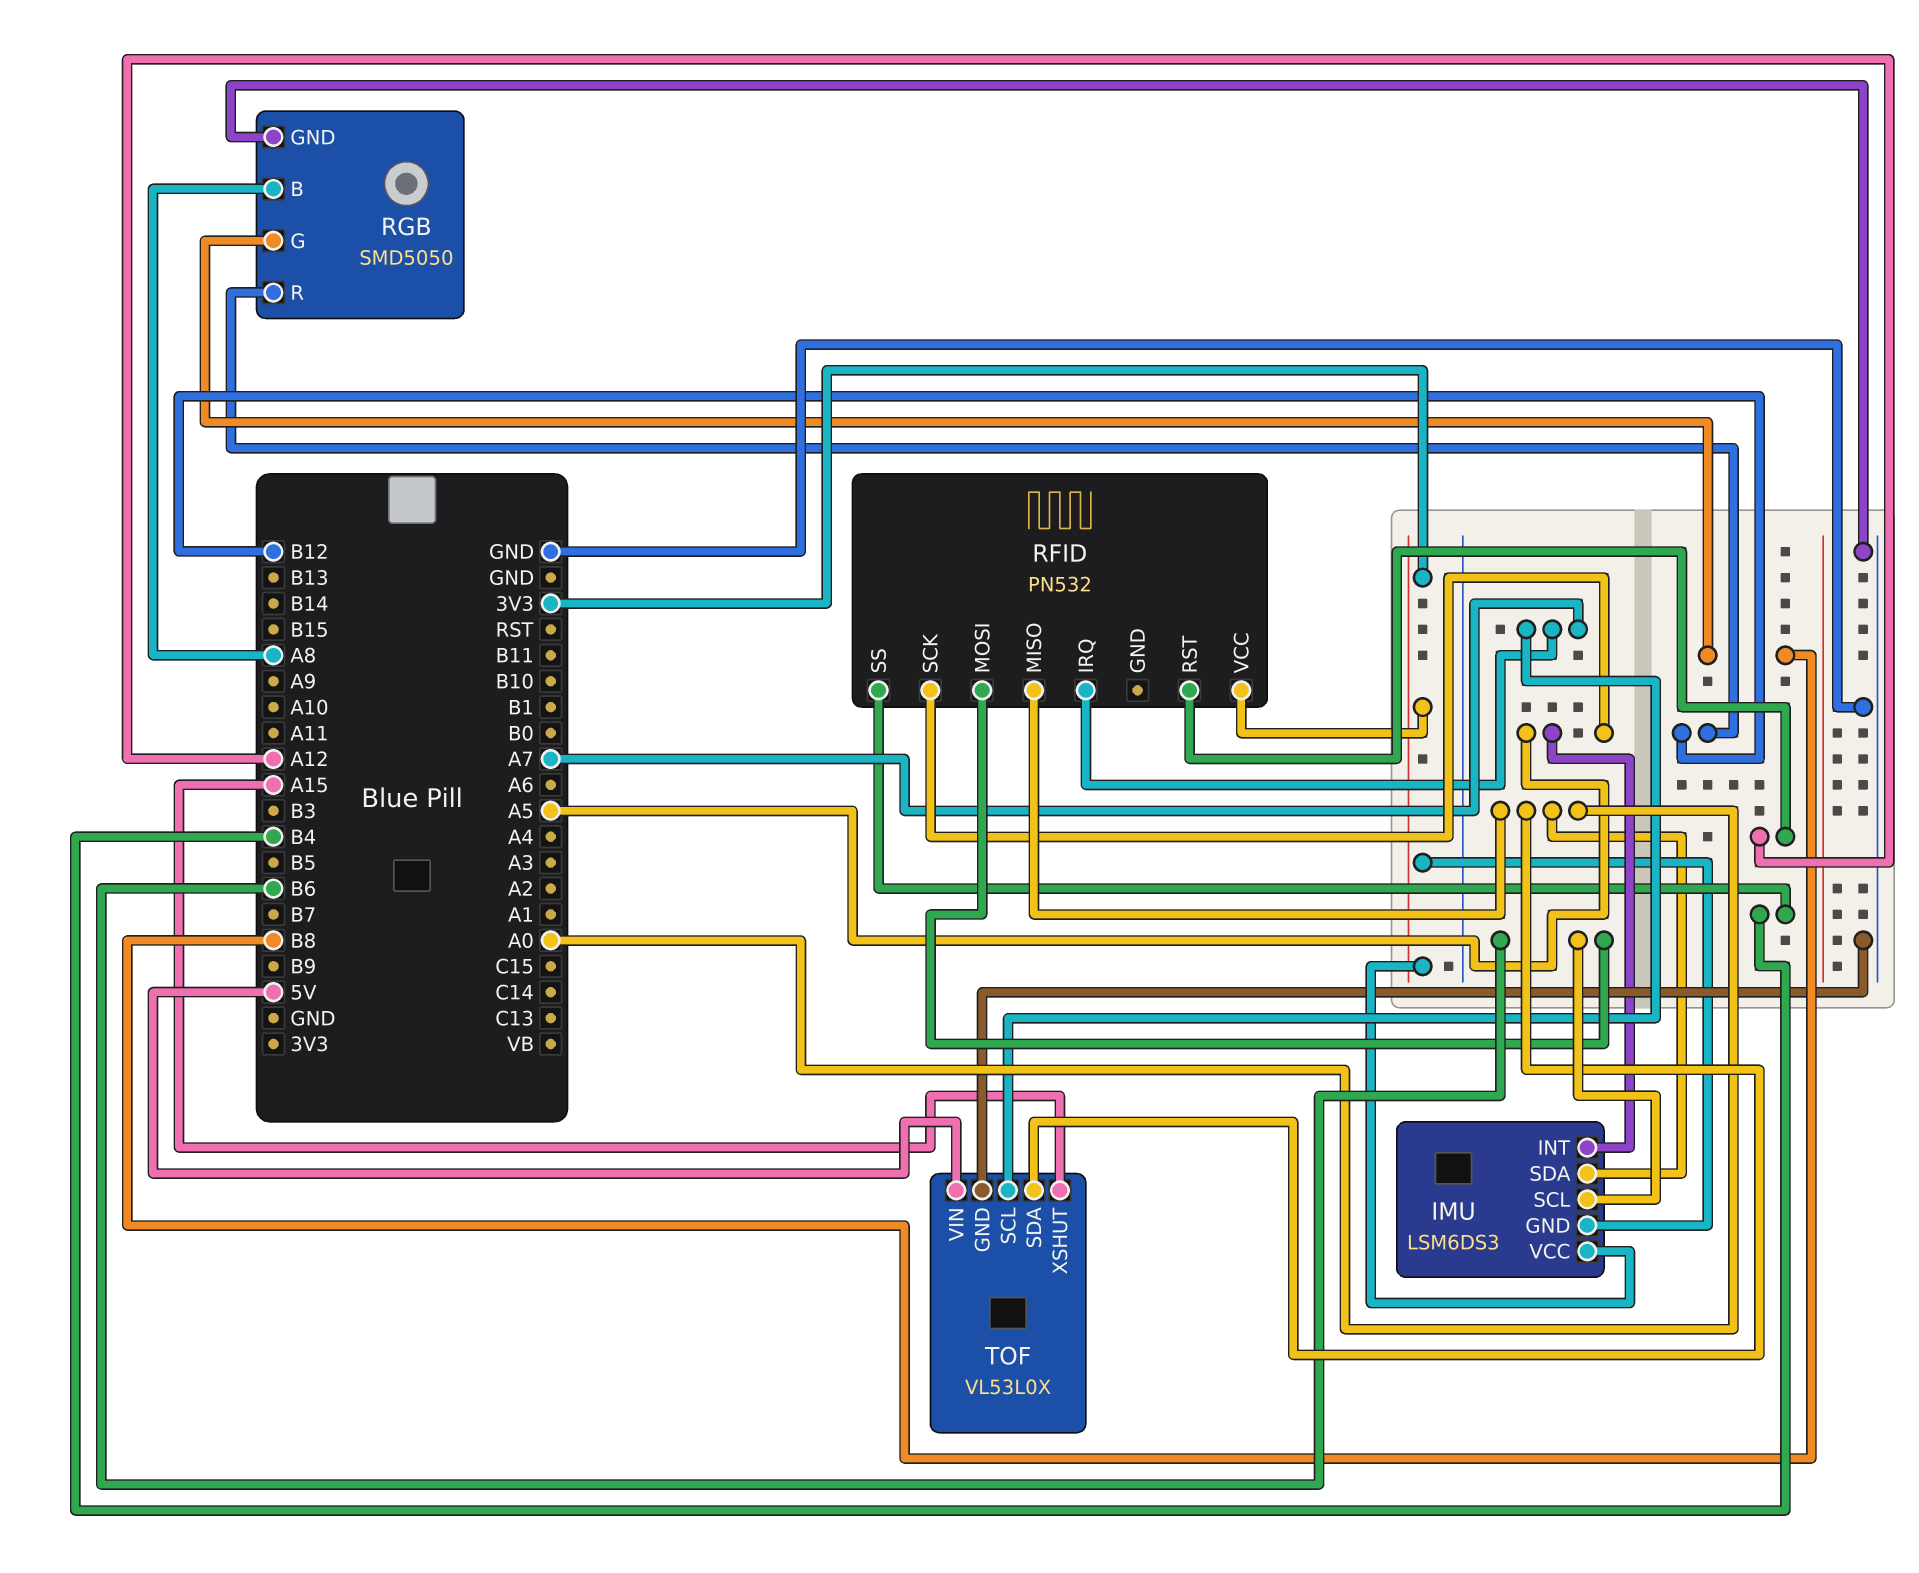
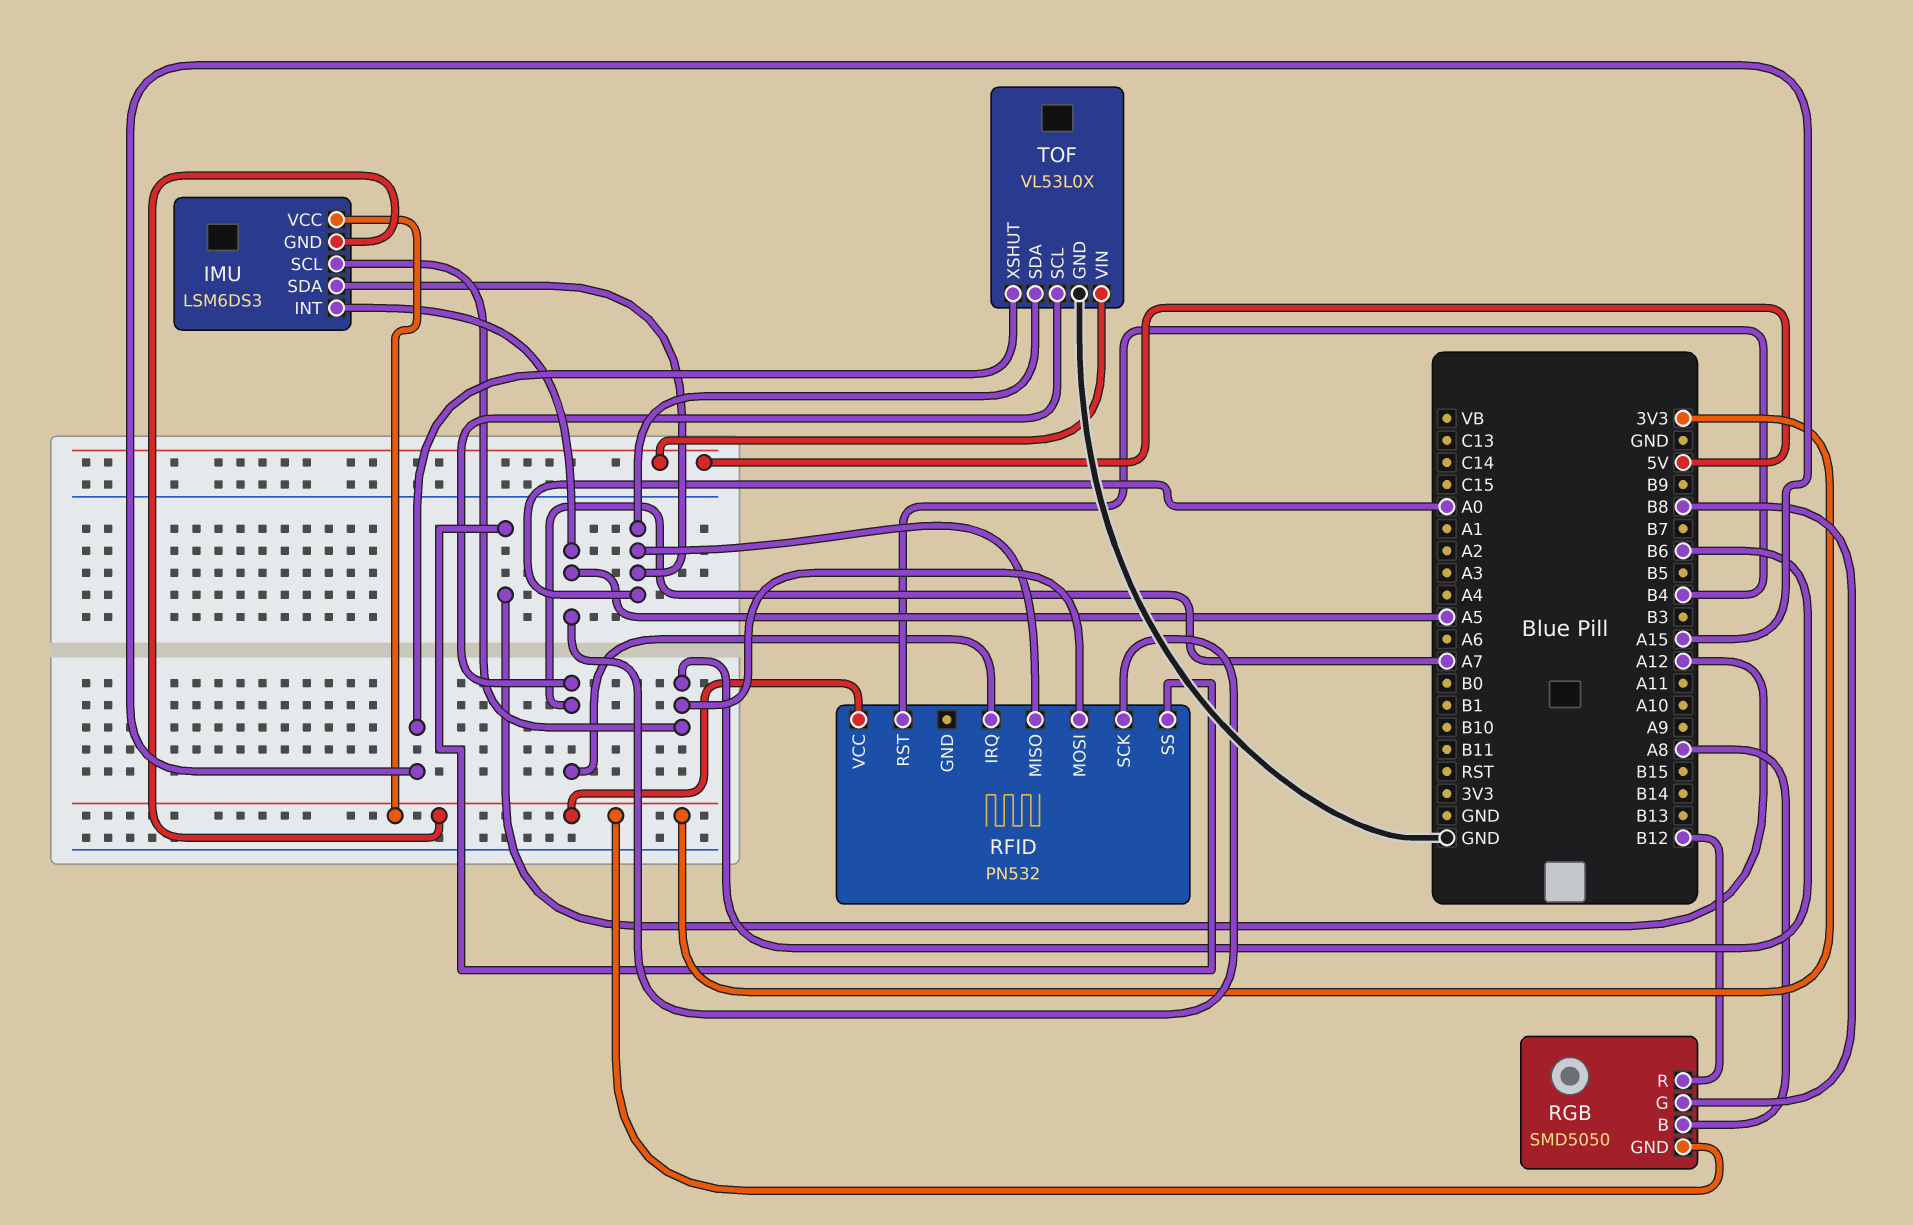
RFID pin RST: A12 -> B4
RFID pin SS: B4 -> A12
RGB pin GND: GND -> 3V3

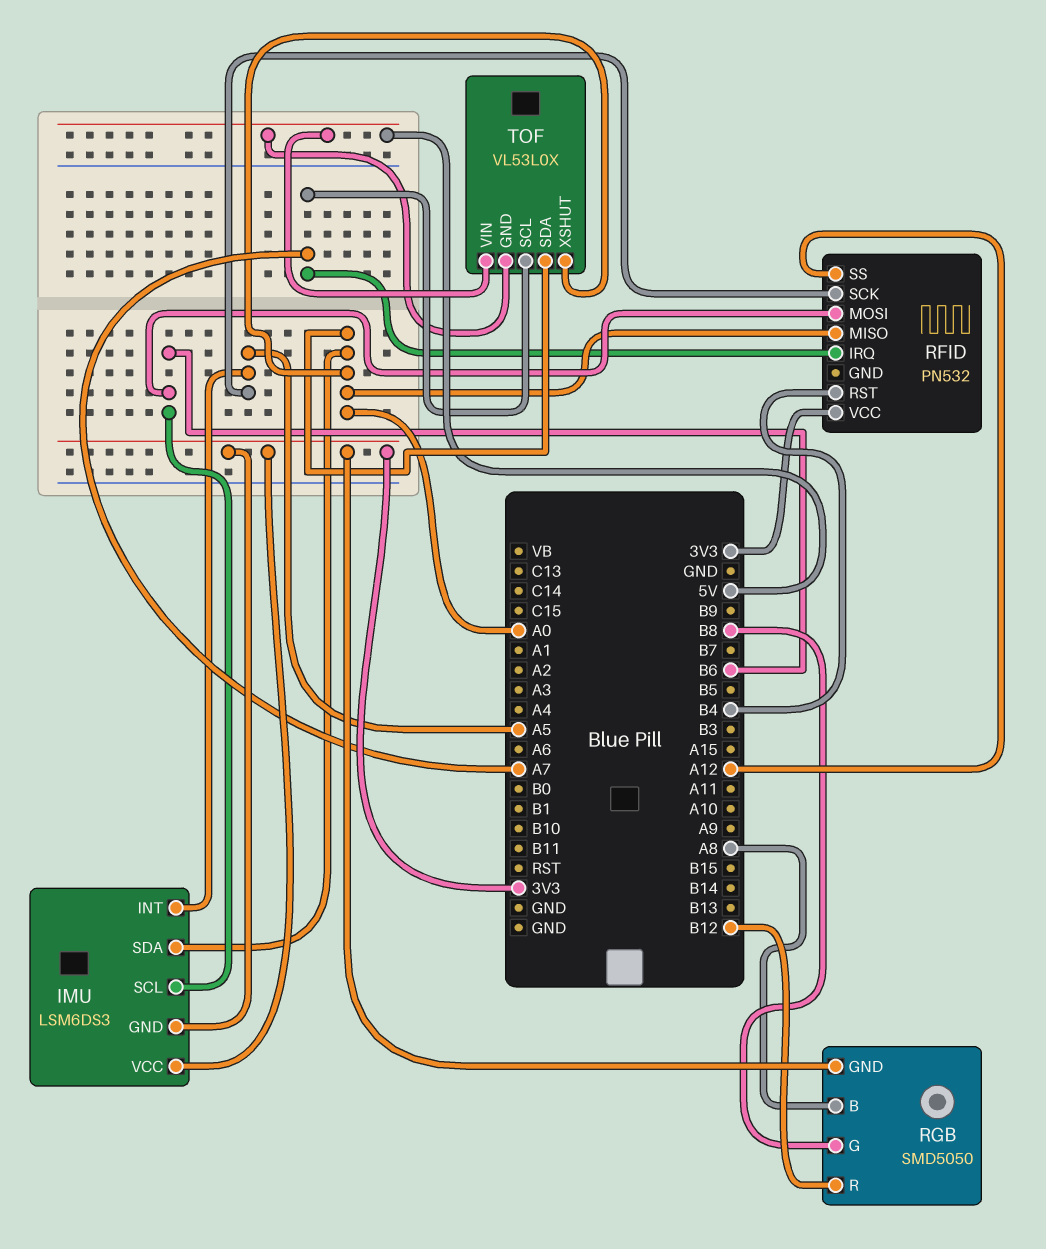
TOF pin GND: GND -> 5V
TOF pin XSHUT: A15 -> A0

